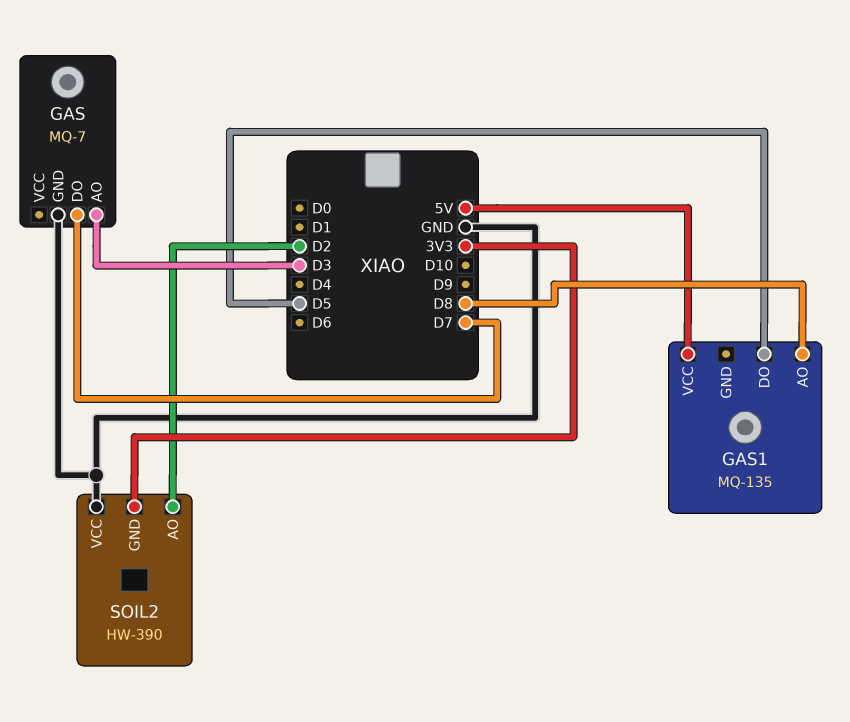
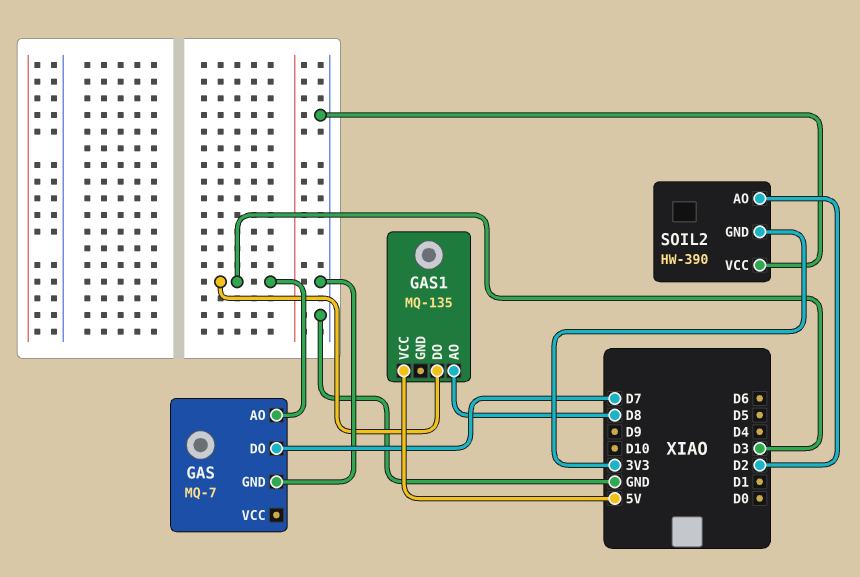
GAS1 pin DO: D5 -> D3

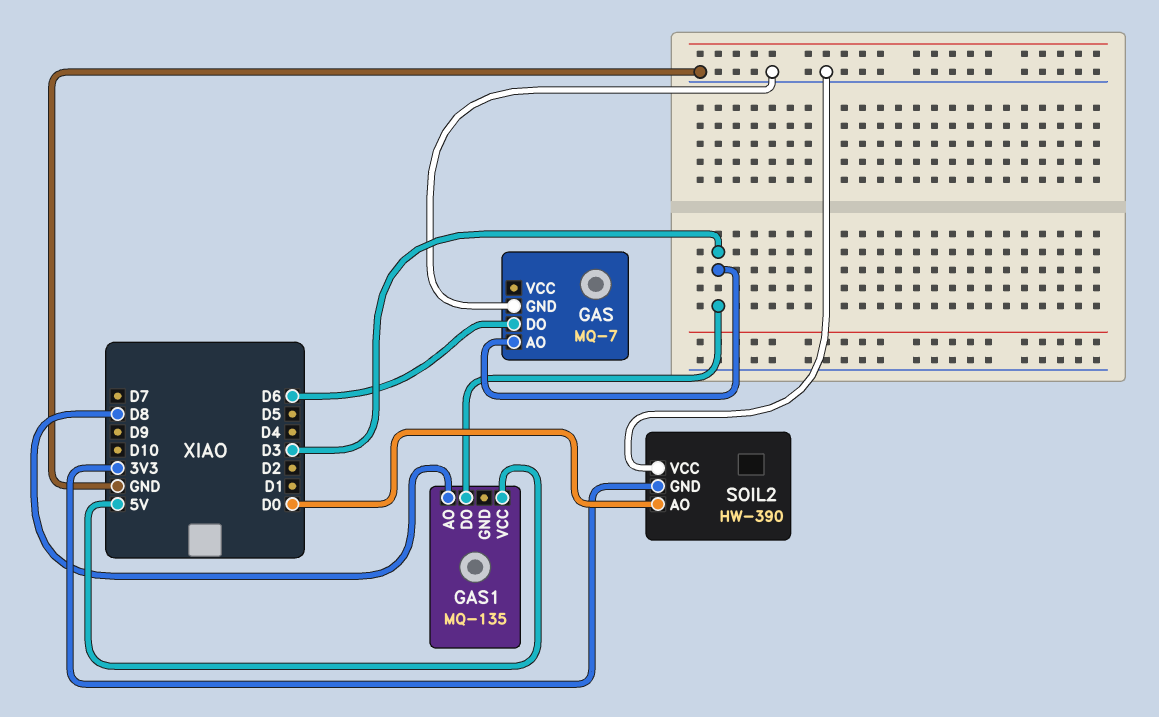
GAS pin DO: D7 -> D6
SOIL2 pin AO: D2 -> D0

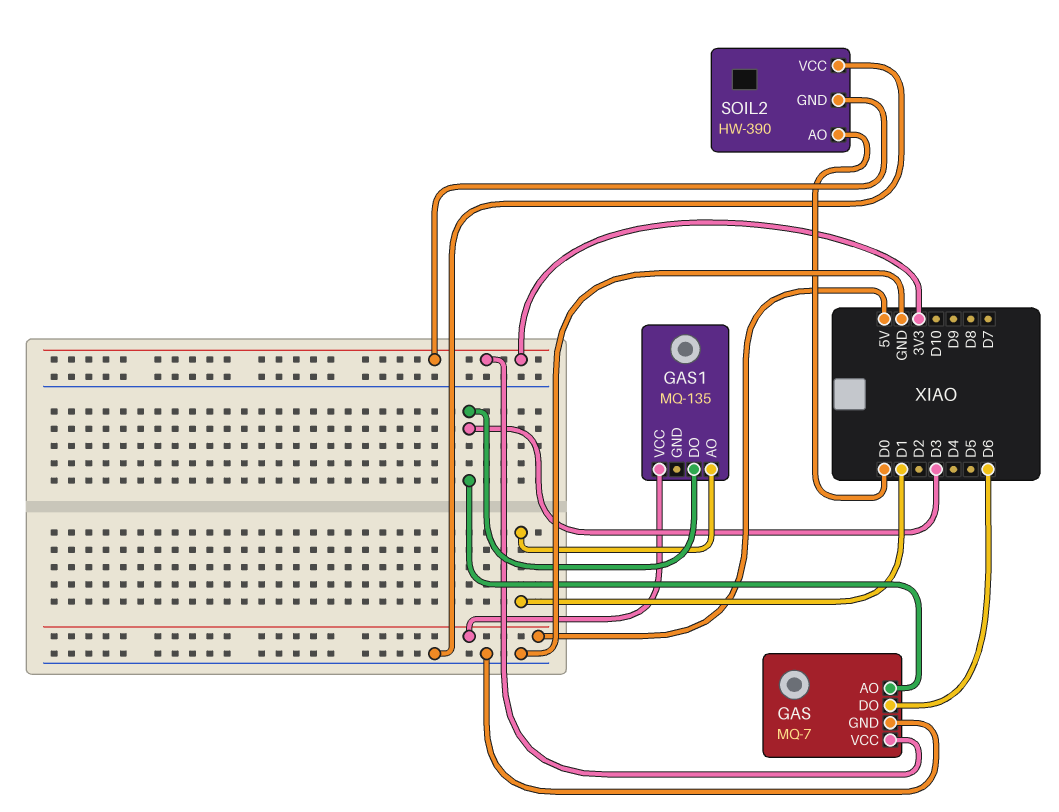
GAS pin VCC: none -> 3V3
GAS1 pin AO: D8 -> D1

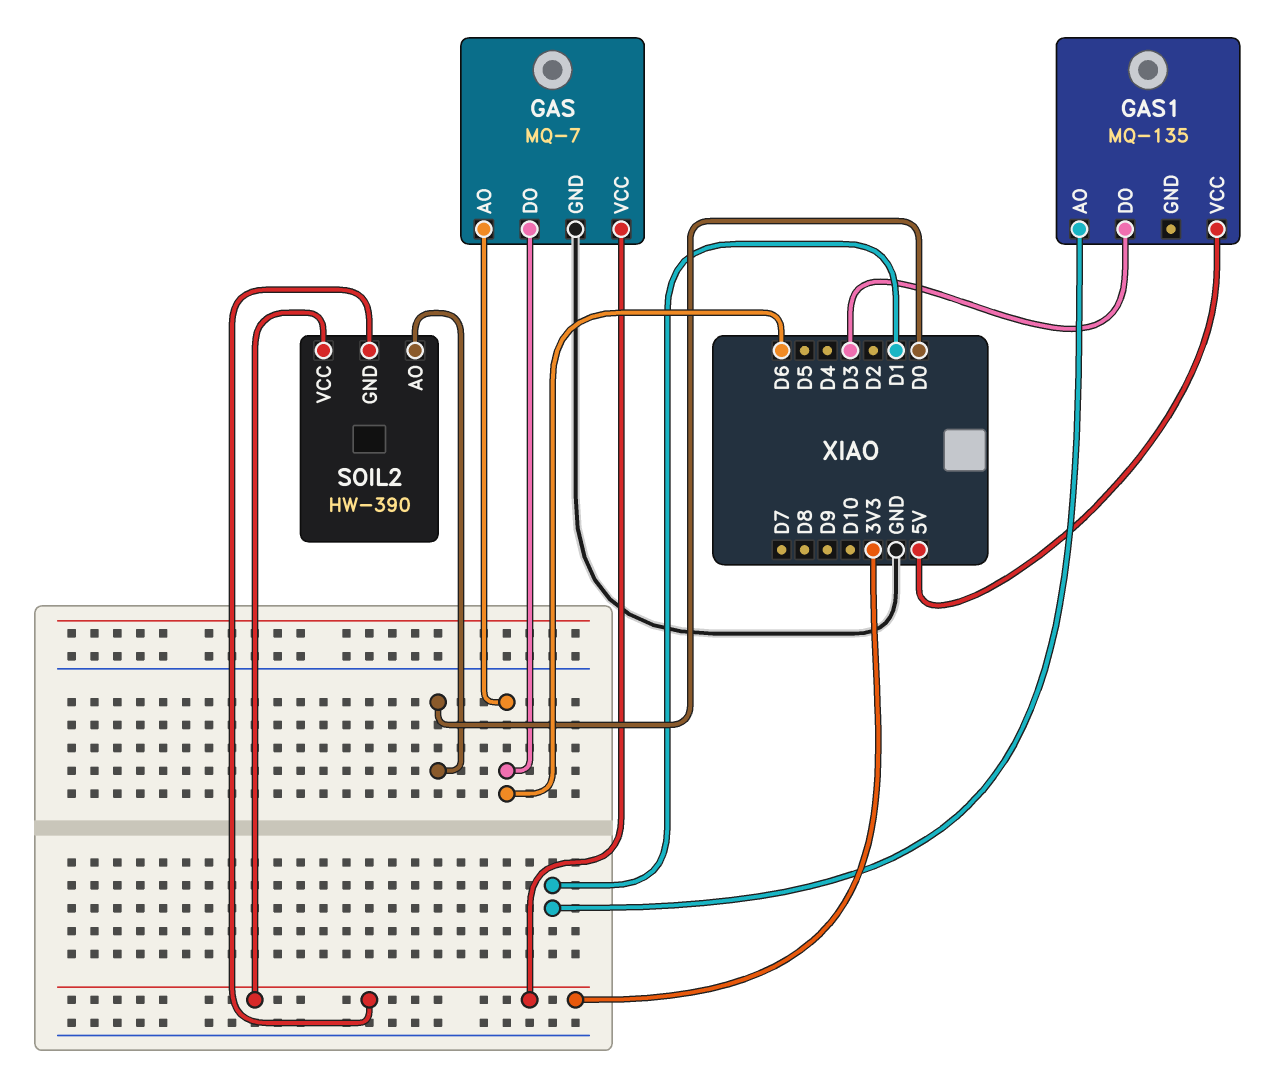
GAS pin AO: D3 -> D6
SOIL2 pin VCC: GND -> 3V3

